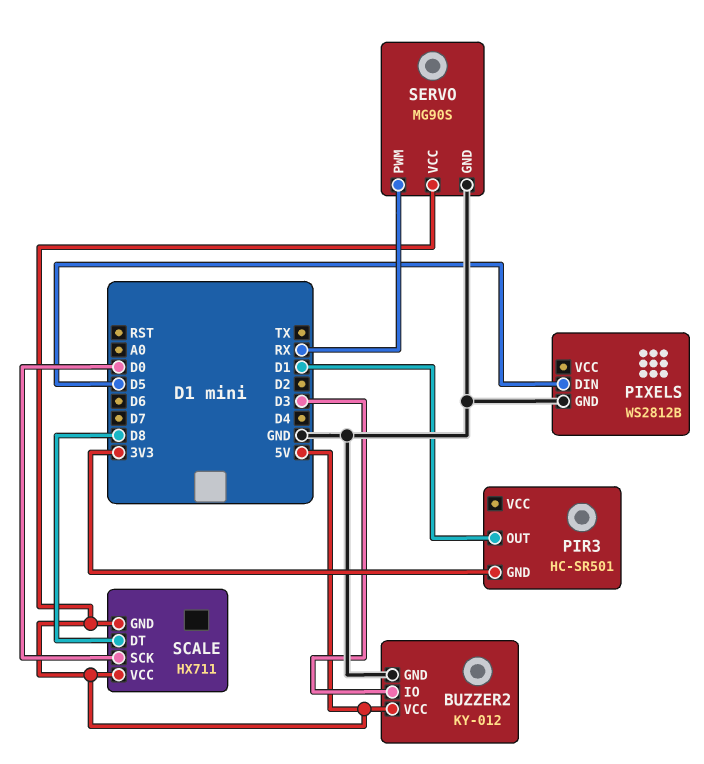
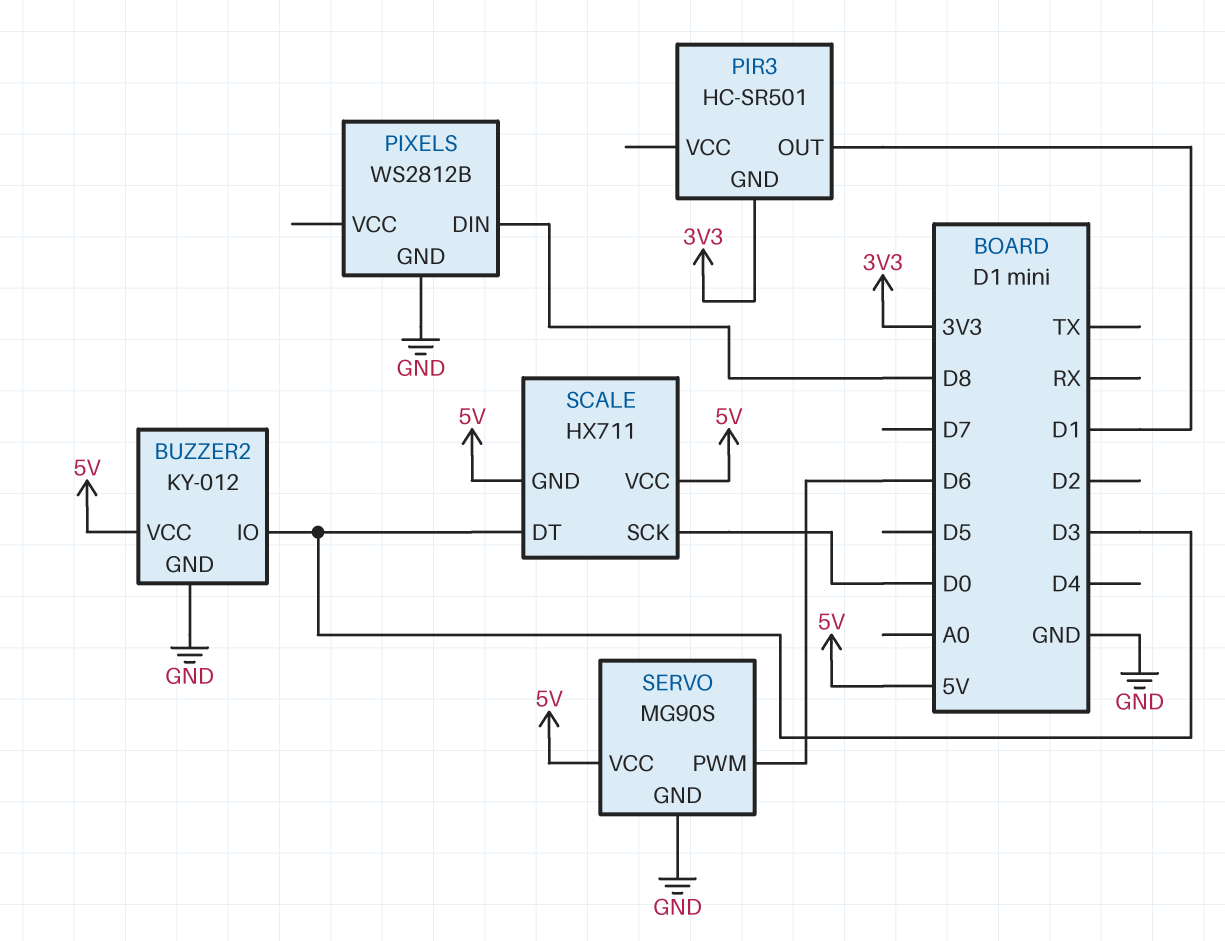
PIXELS pin DIN: D5 -> D8
SCALE pin DT: D8 -> D3
SERVO pin PWM: RX -> D6

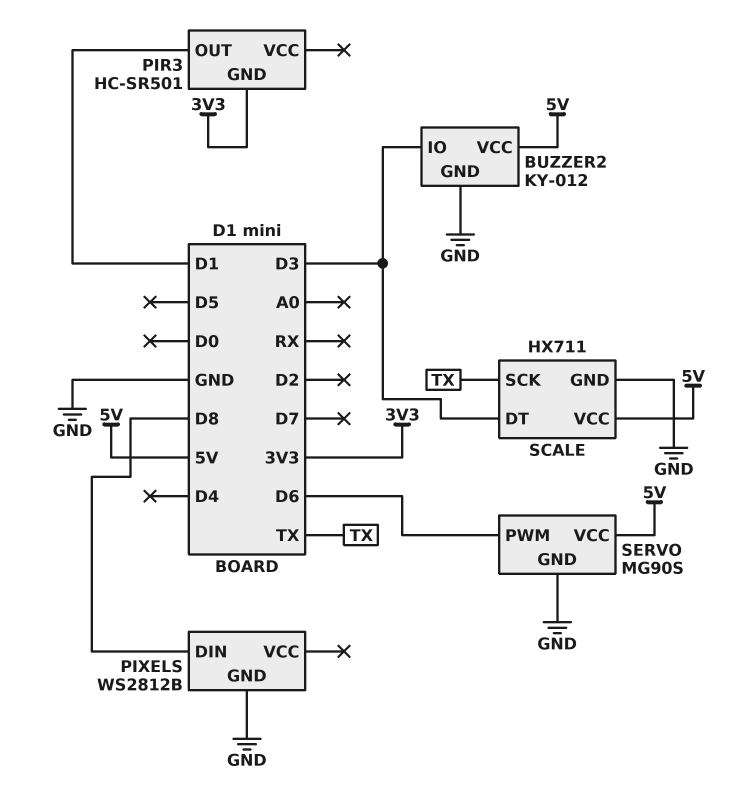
SCALE pin GND: 5V -> GND
SCALE pin SCK: D0 -> TX

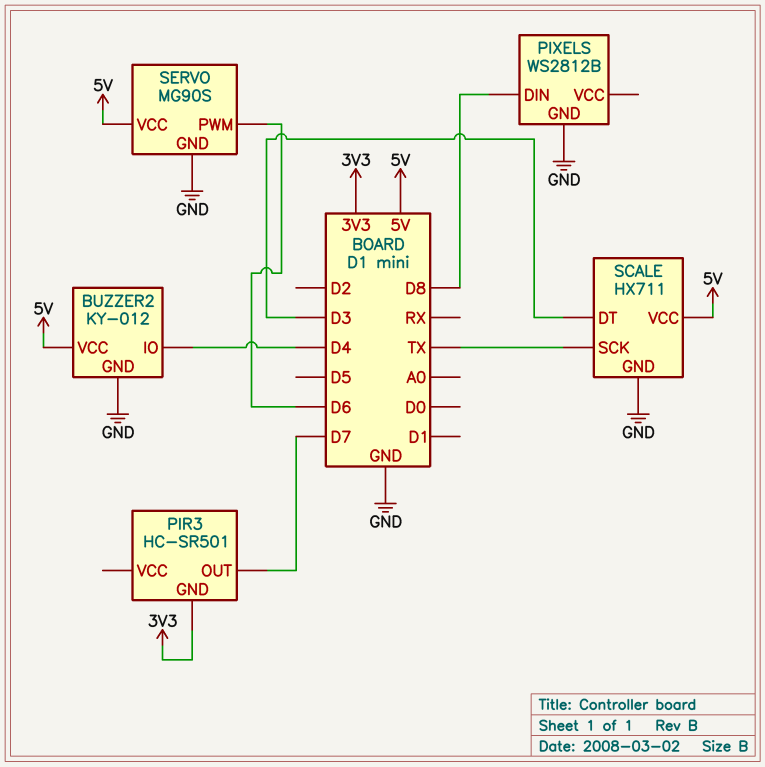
BUZZER2 pin IO: D3 -> D4
PIR3 pin OUT: D1 -> D7

